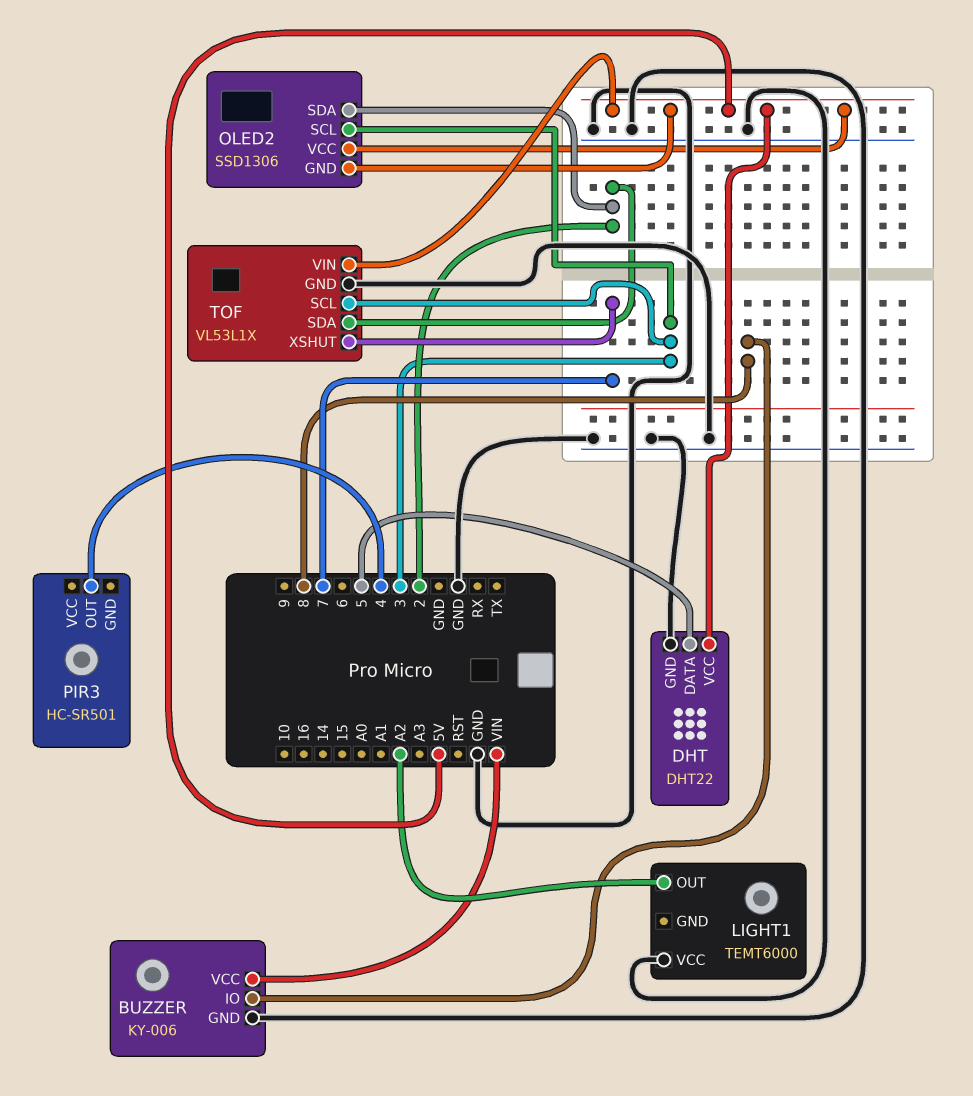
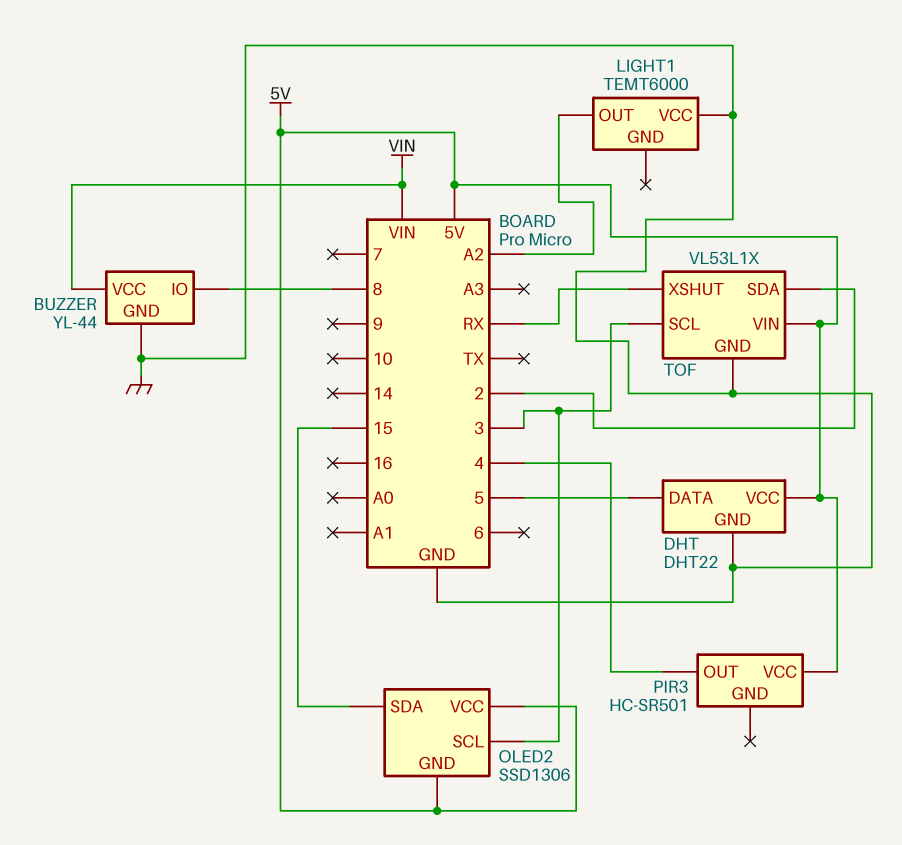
BUZZER: KY-006 -> YL-44
OLED2 pin SDA: 2 -> 15
PIR3 pin VCC: none -> 5V
TOF pin XSHUT: 7 -> RX

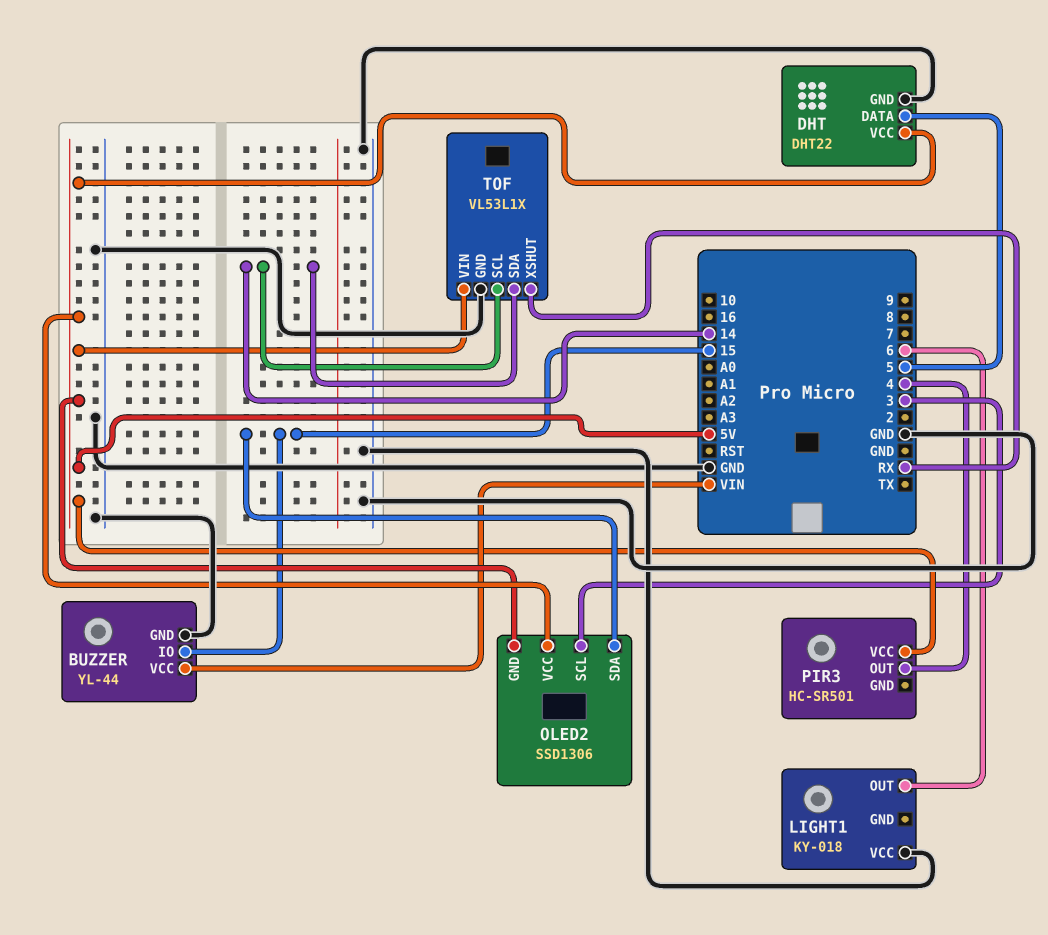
BUZZER pin IO: 8 -> 15
LIGHT1: TEMT6000 -> KY-018
LIGHT1 pin OUT: A2 -> 6
TOF pin SCL: 3 -> 14
TOF pin SDA: 2 -> 14

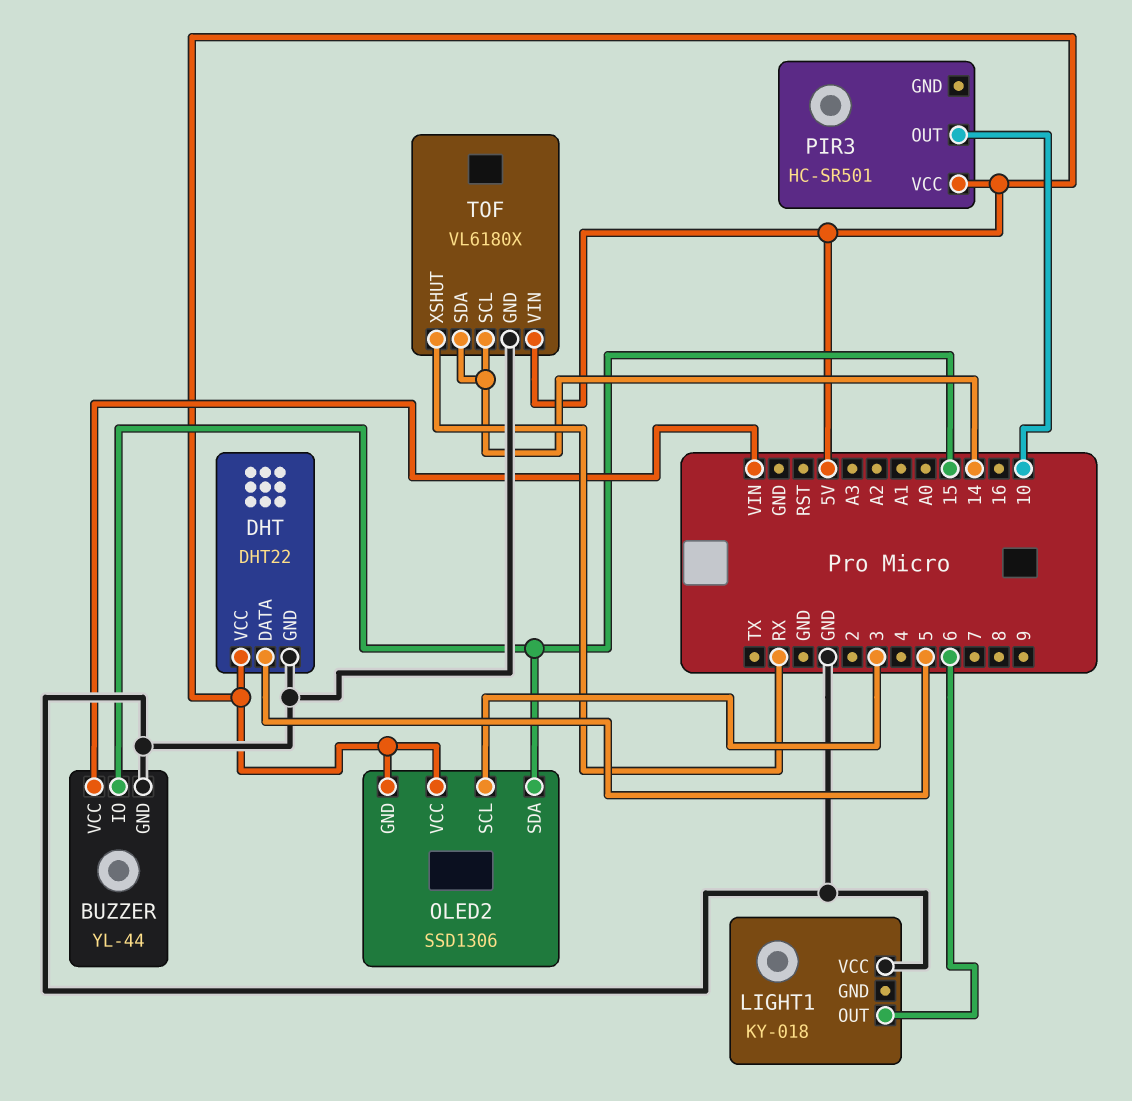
PIR3 pin OUT: 4 -> 10
TOF: VL53L1X -> VL6180X

